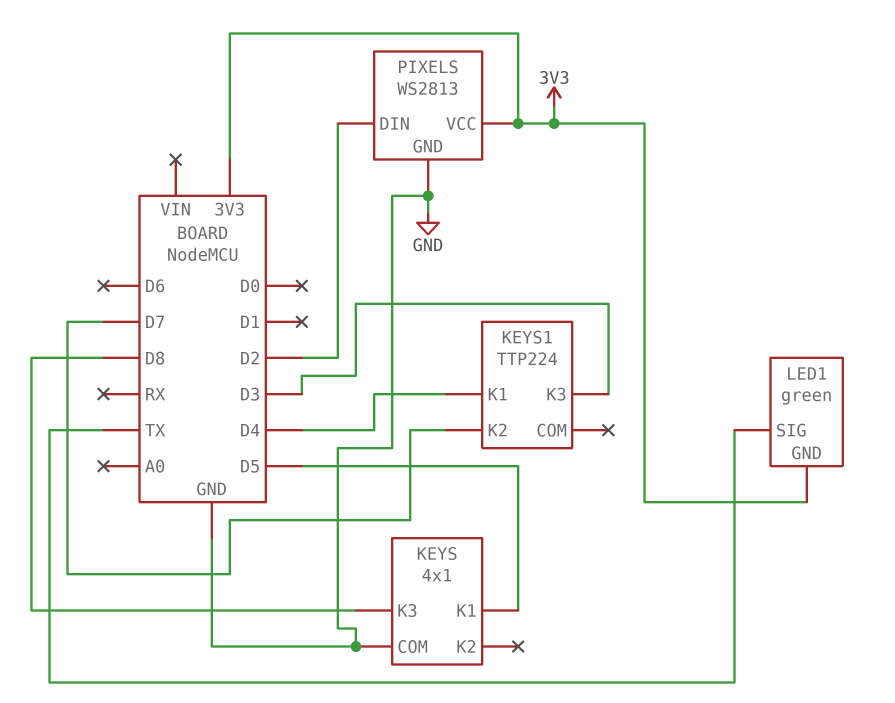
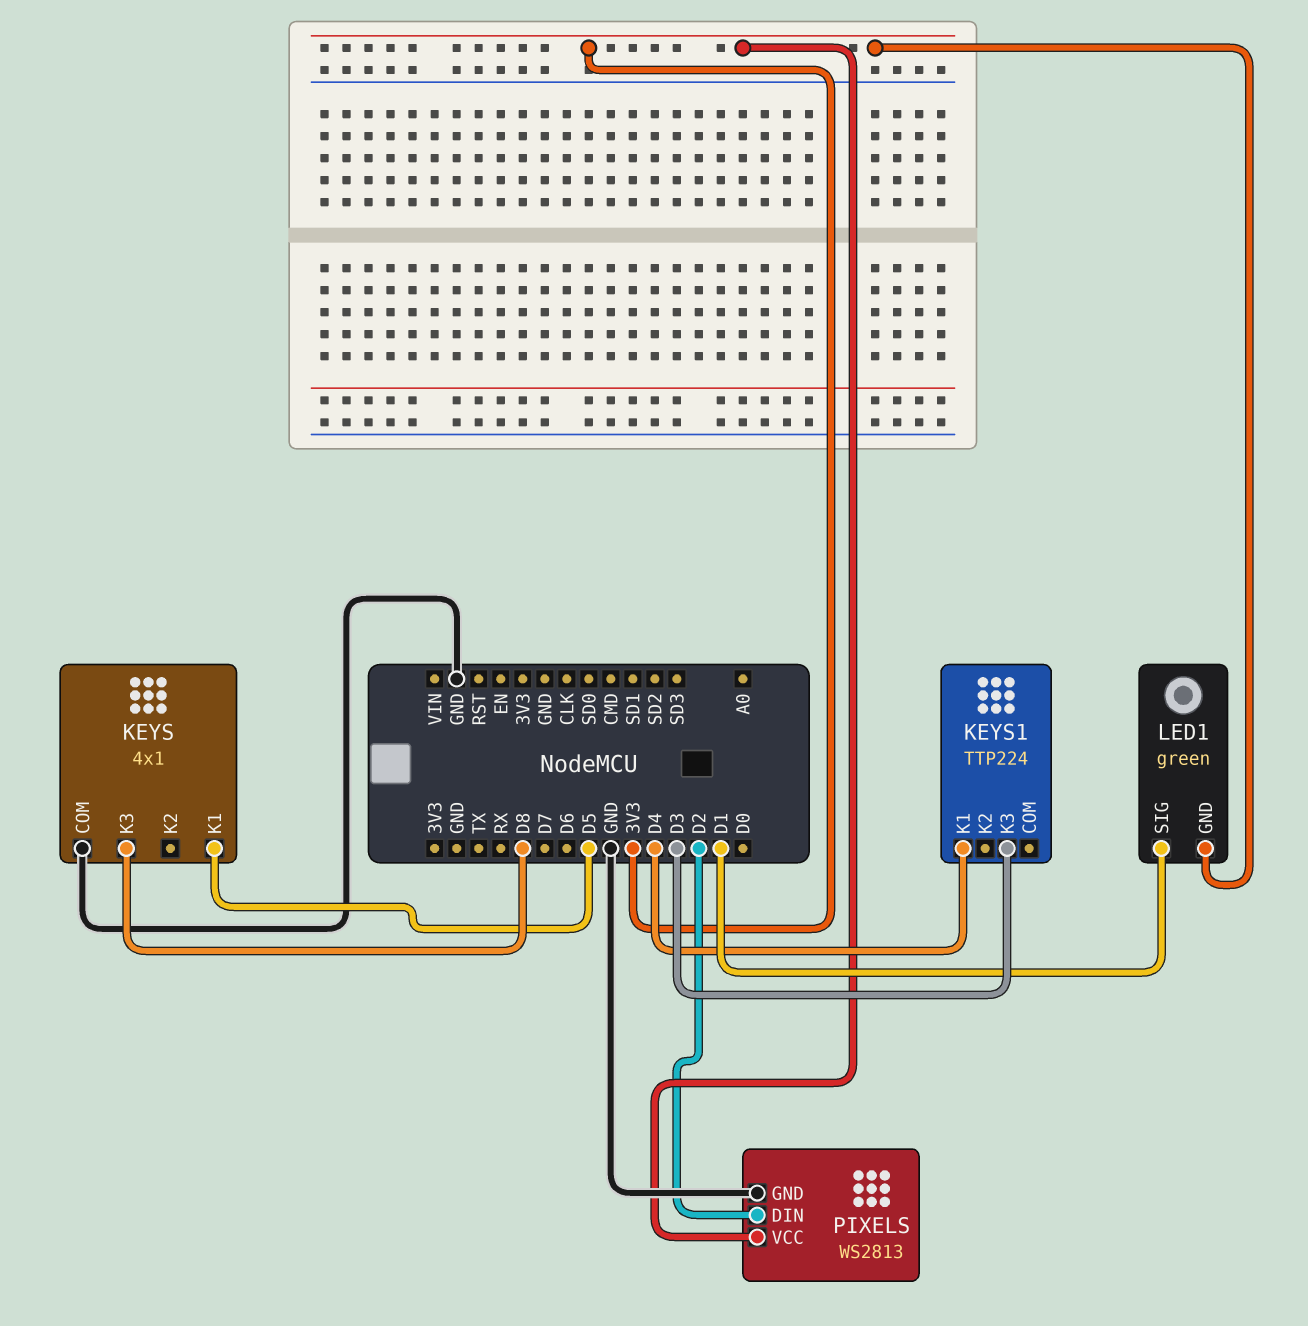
KEYS1 pin K2: D7 -> none
LED1 pin SIG: TX -> D1

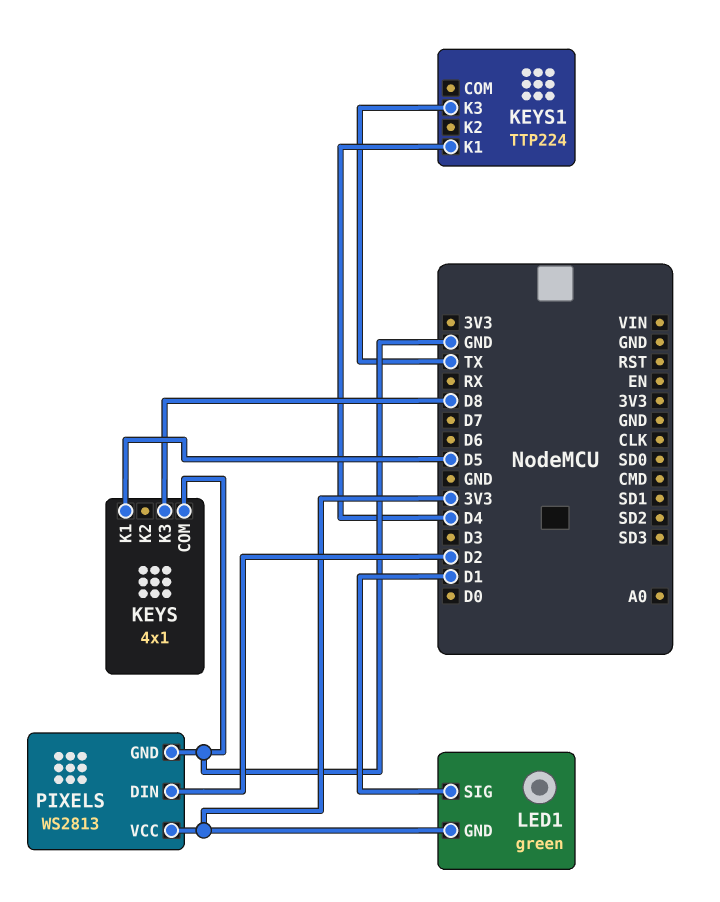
KEYS1 pin K3: D3 -> TX

